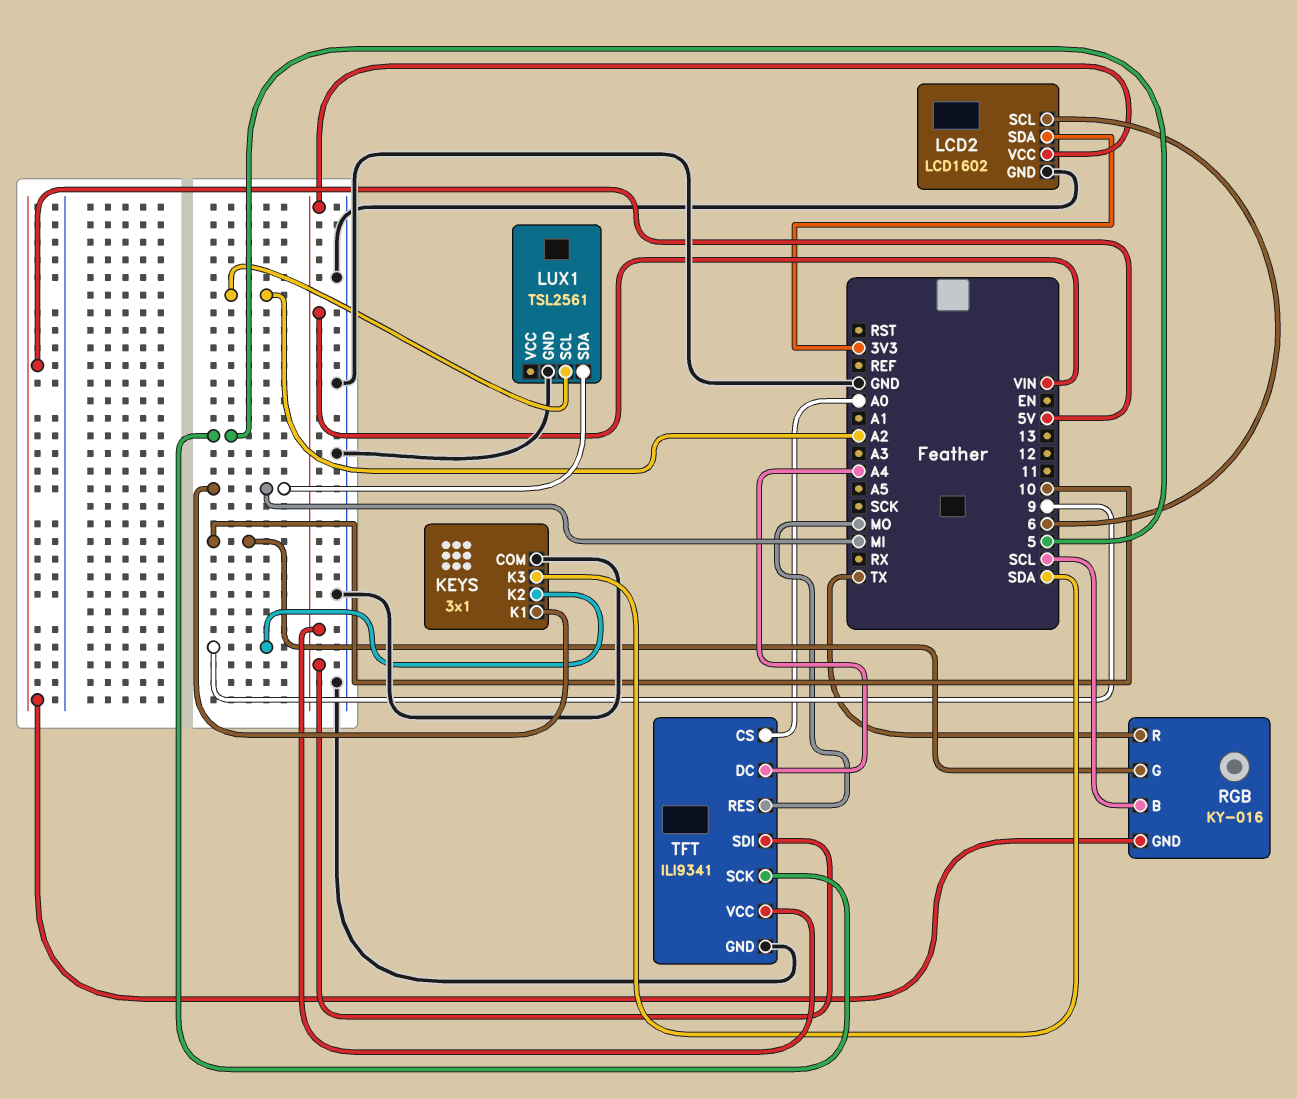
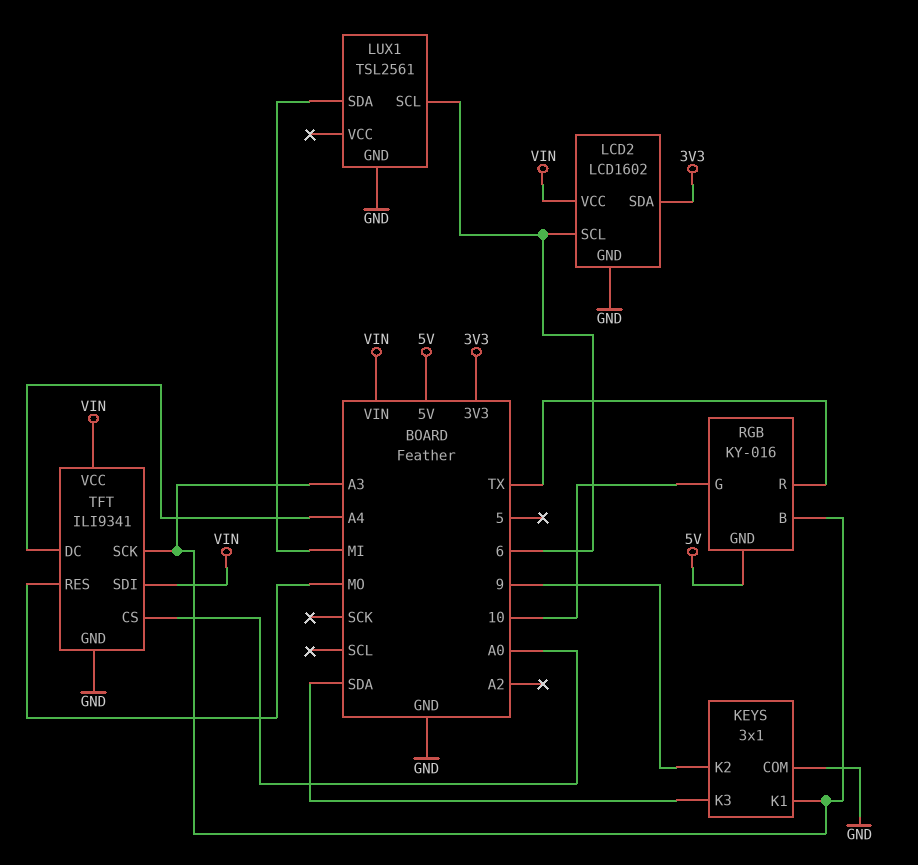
KEYS pin K1: MI -> A3
LUX1 pin SCL: A2 -> 6
RGB pin B: SCL -> A3
TFT pin SCK: 5 -> A3

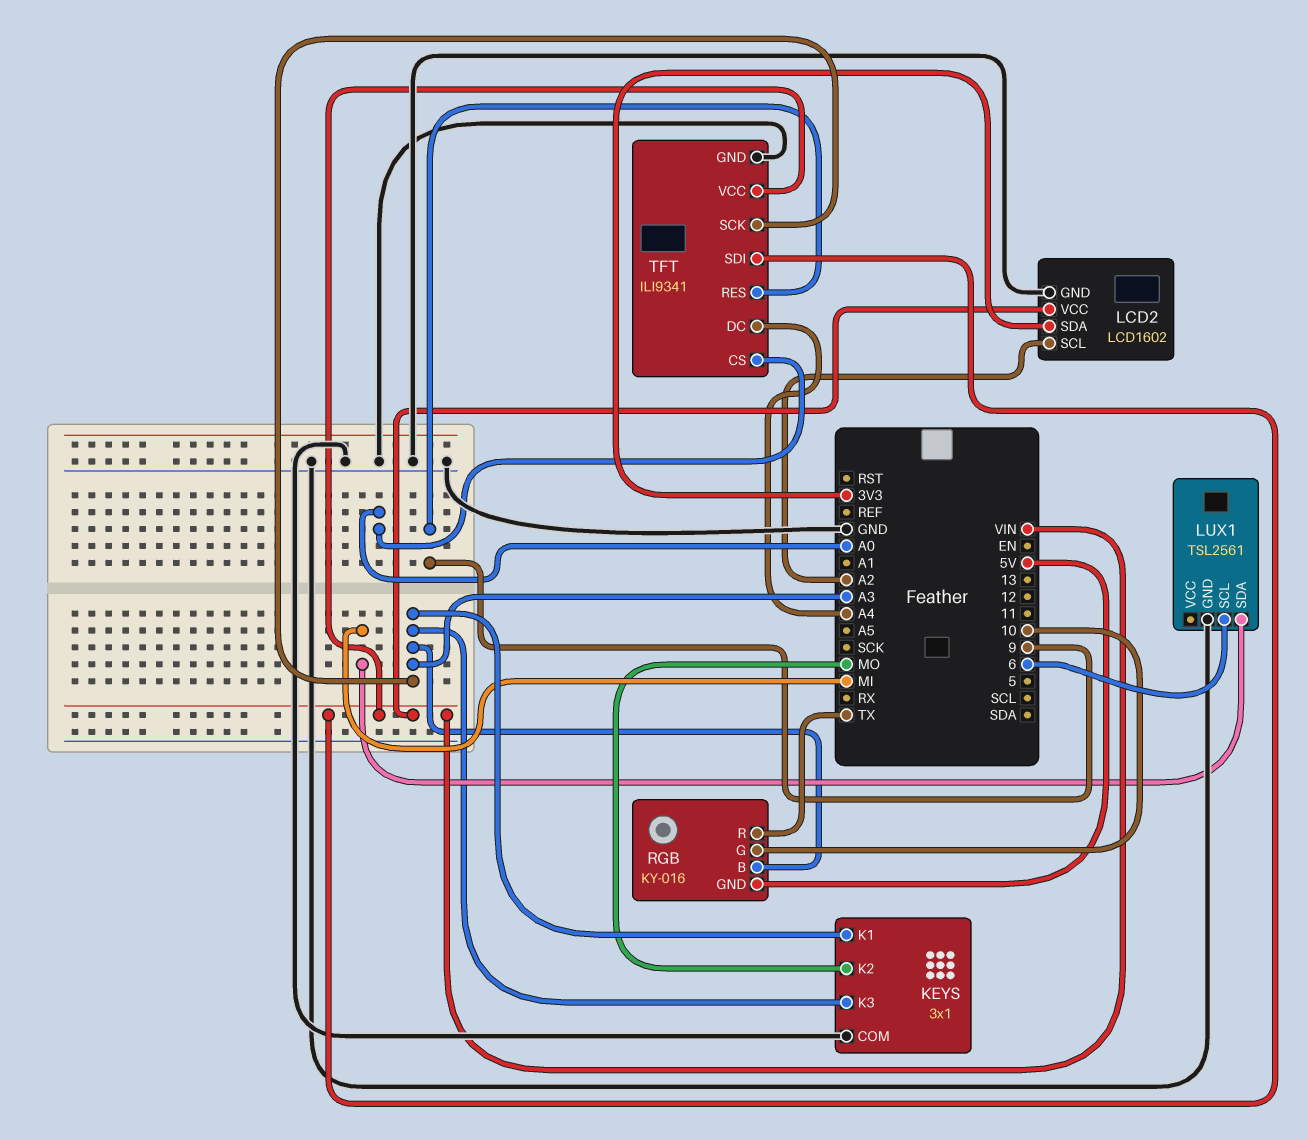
KEYS pin K2: 9 -> MO
KEYS pin K3: SDA -> A3
LCD2 pin SCL: 6 -> A2
TFT pin RES: MO -> 9

